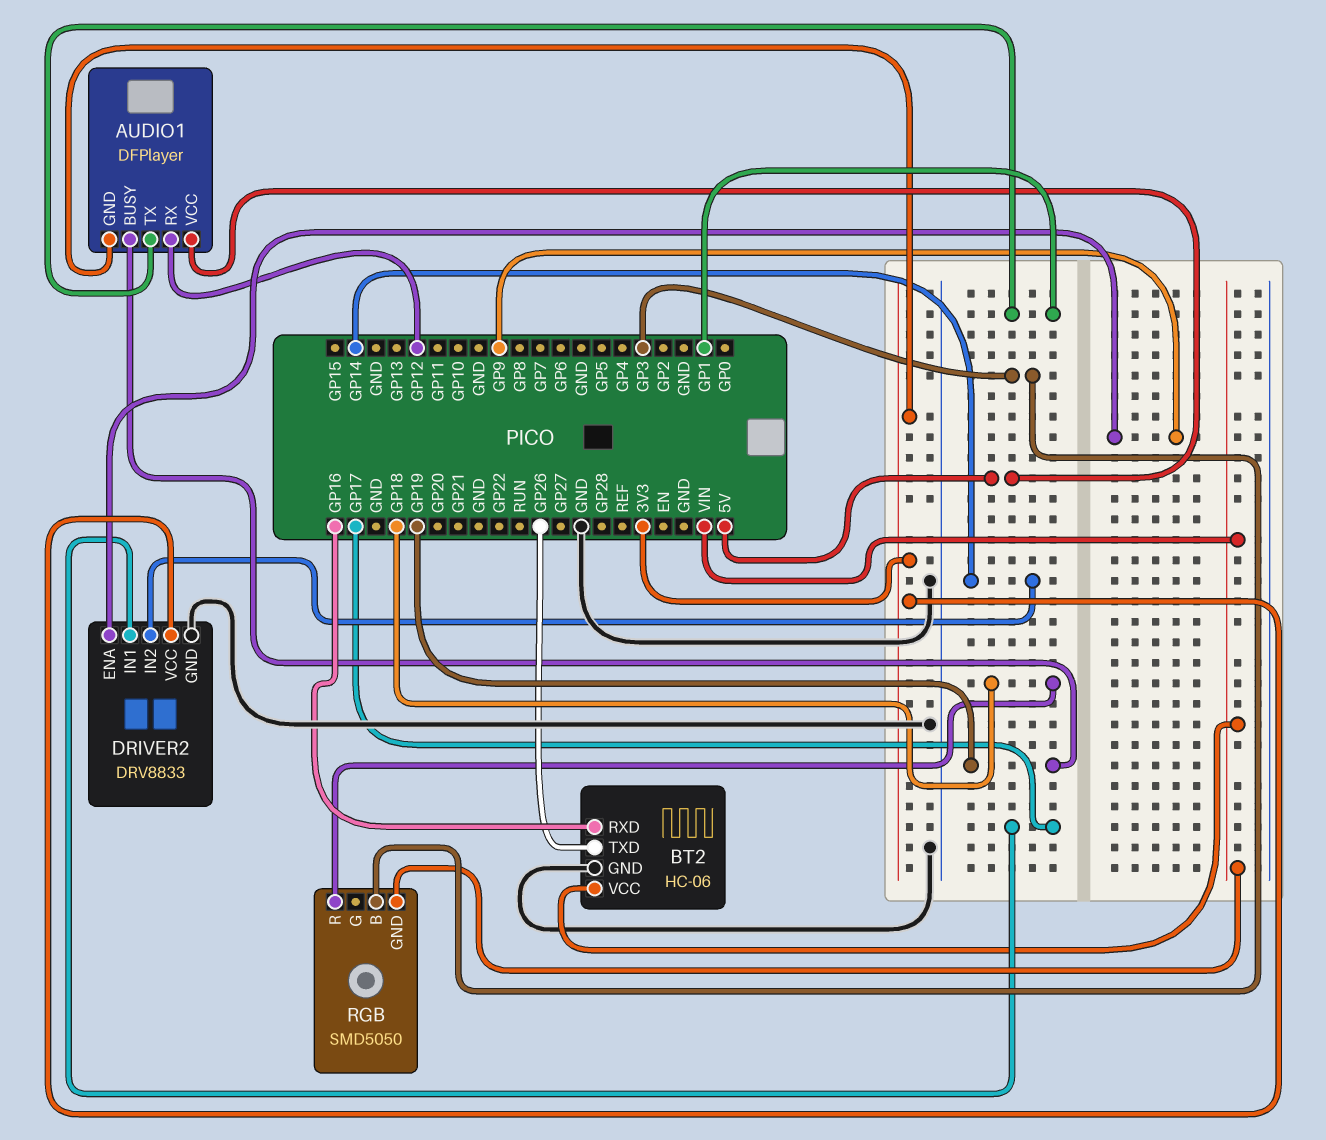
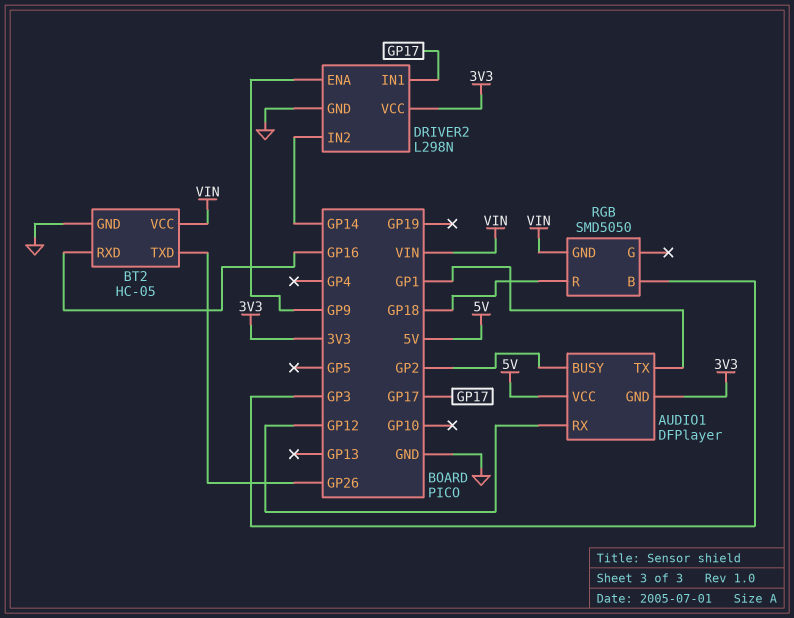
AUDIO1 pin BUSY: GP19 -> GP2
BT2: HC-06 -> HC-05
DRIVER2: DRV8833 -> L298N

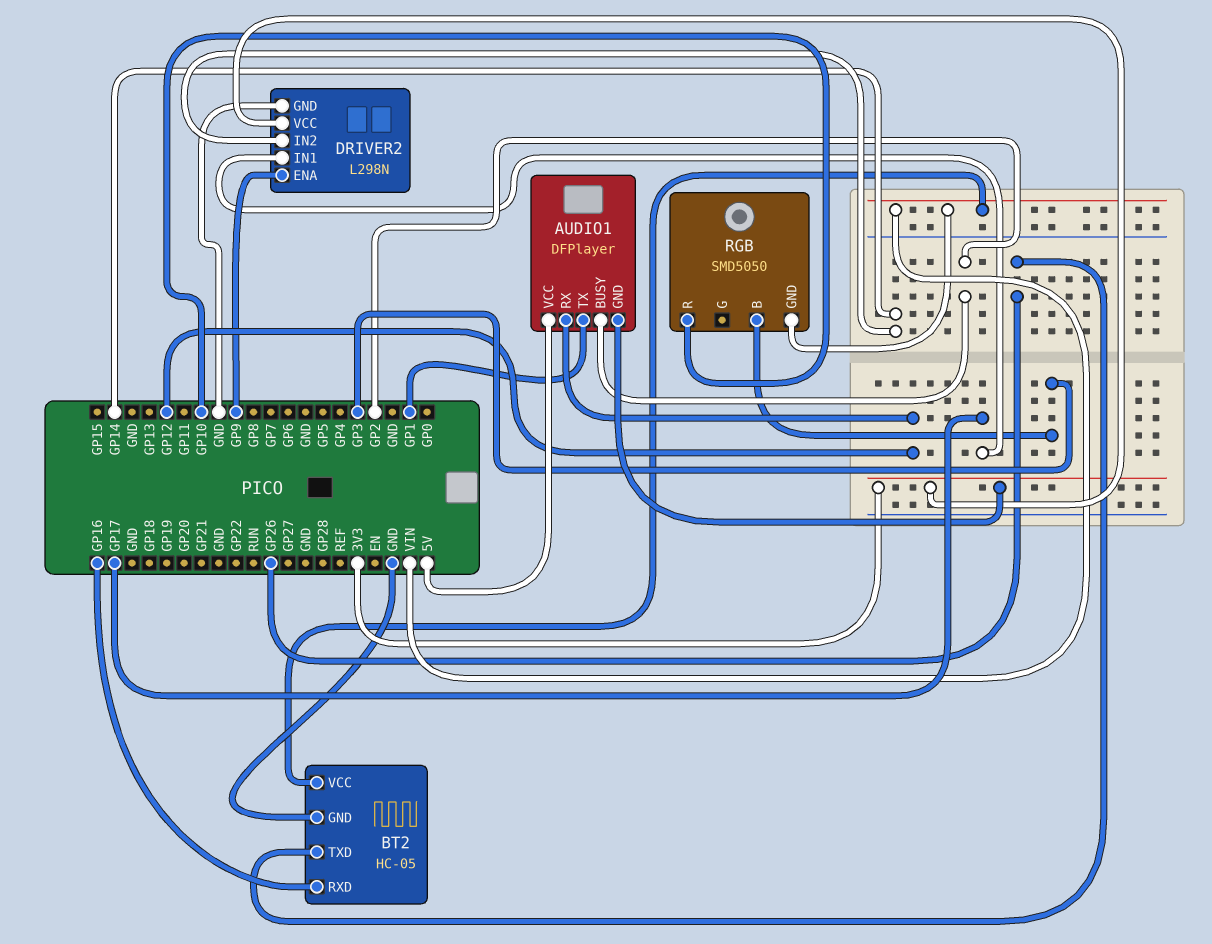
RGB pin R: GP18 -> GP10

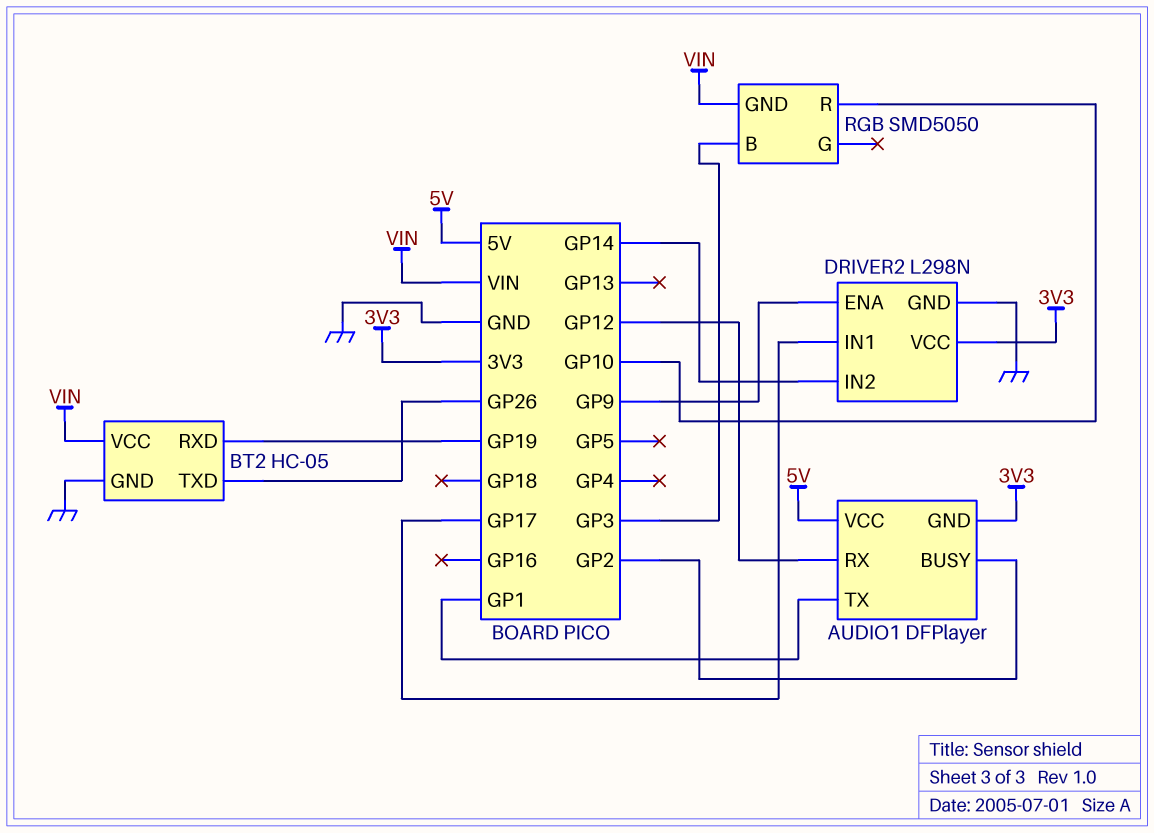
BT2 pin RXD: GP16 -> GP19

